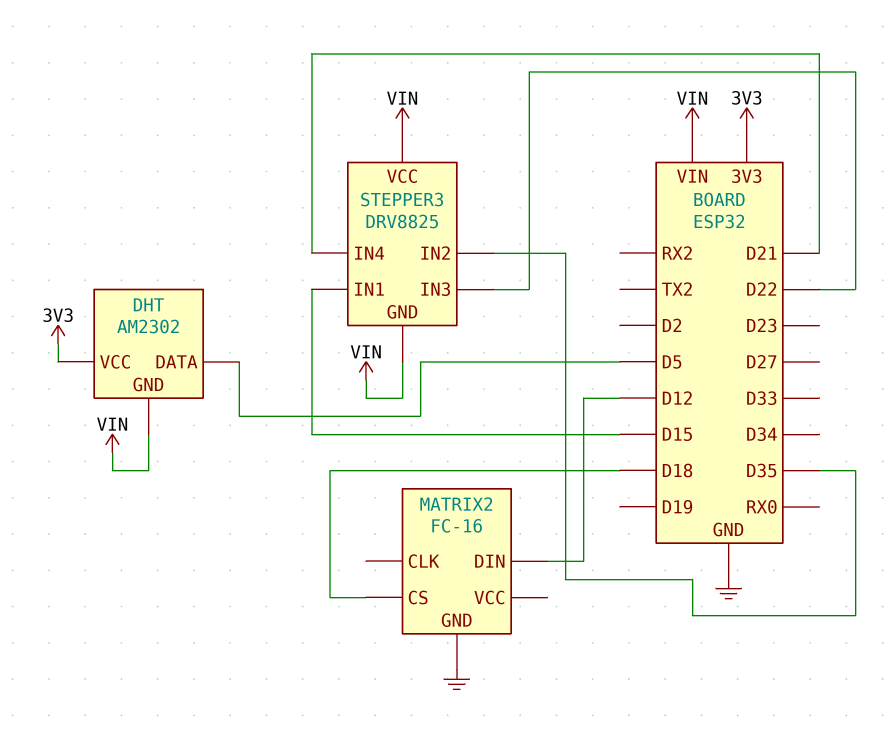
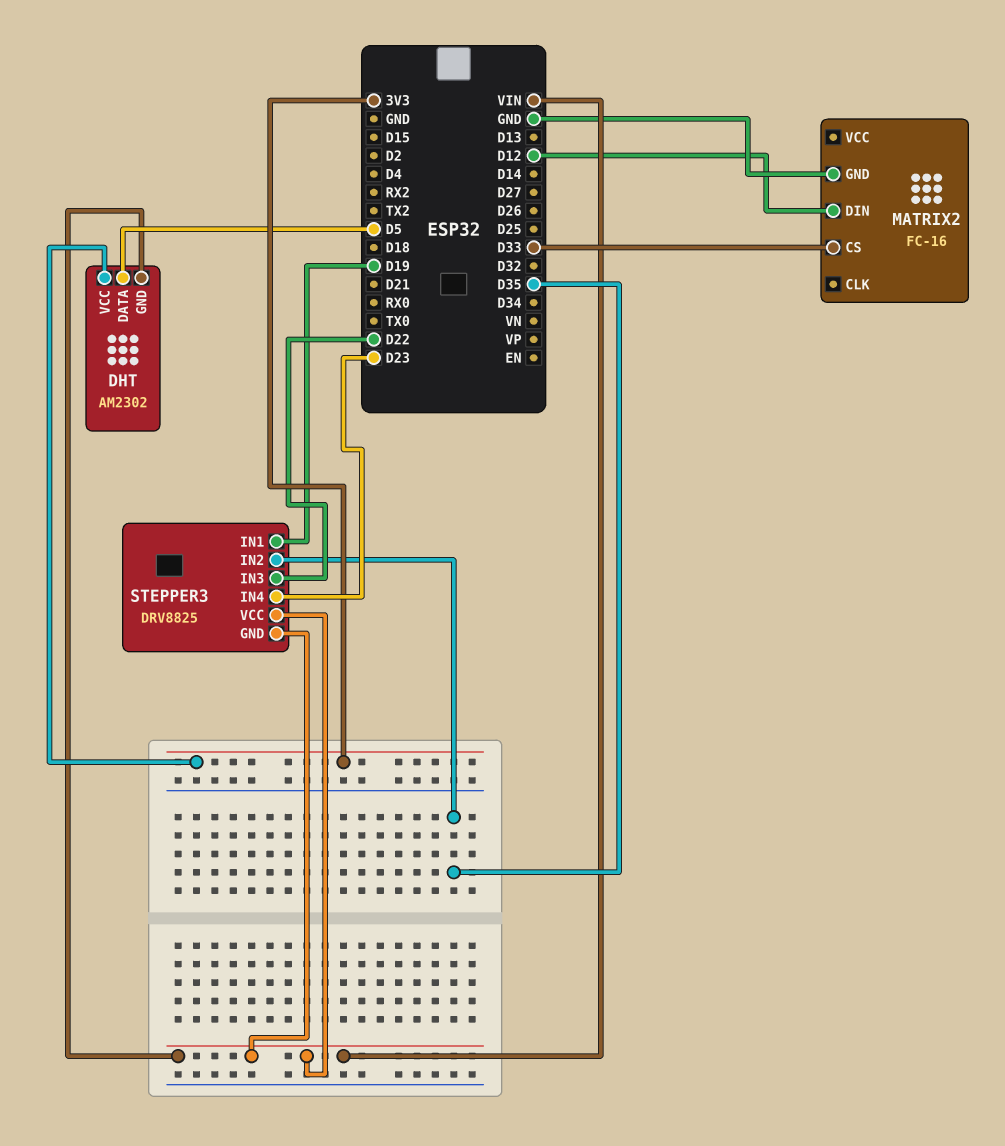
MATRIX2 pin CS: D18 -> D33
STEPPER3 pin IN1: D15 -> D19
STEPPER3 pin IN4: D21 -> D23

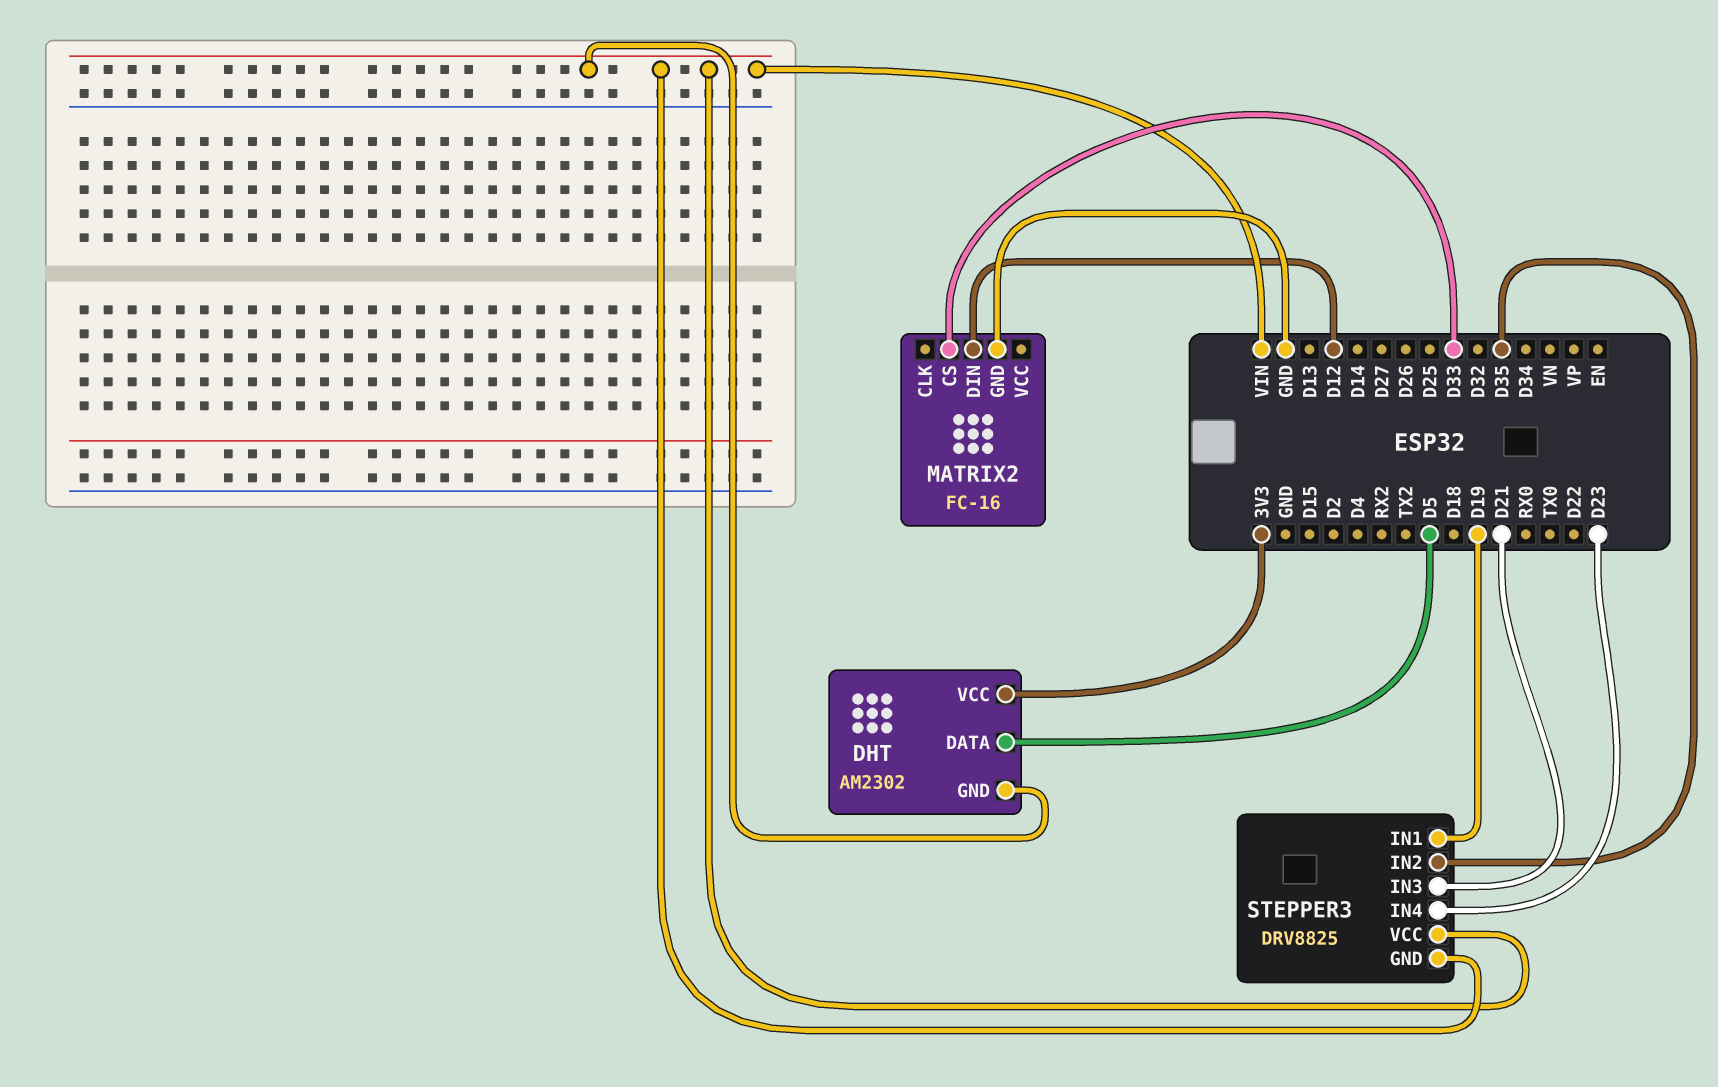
STEPPER3 pin IN3: D22 -> D21

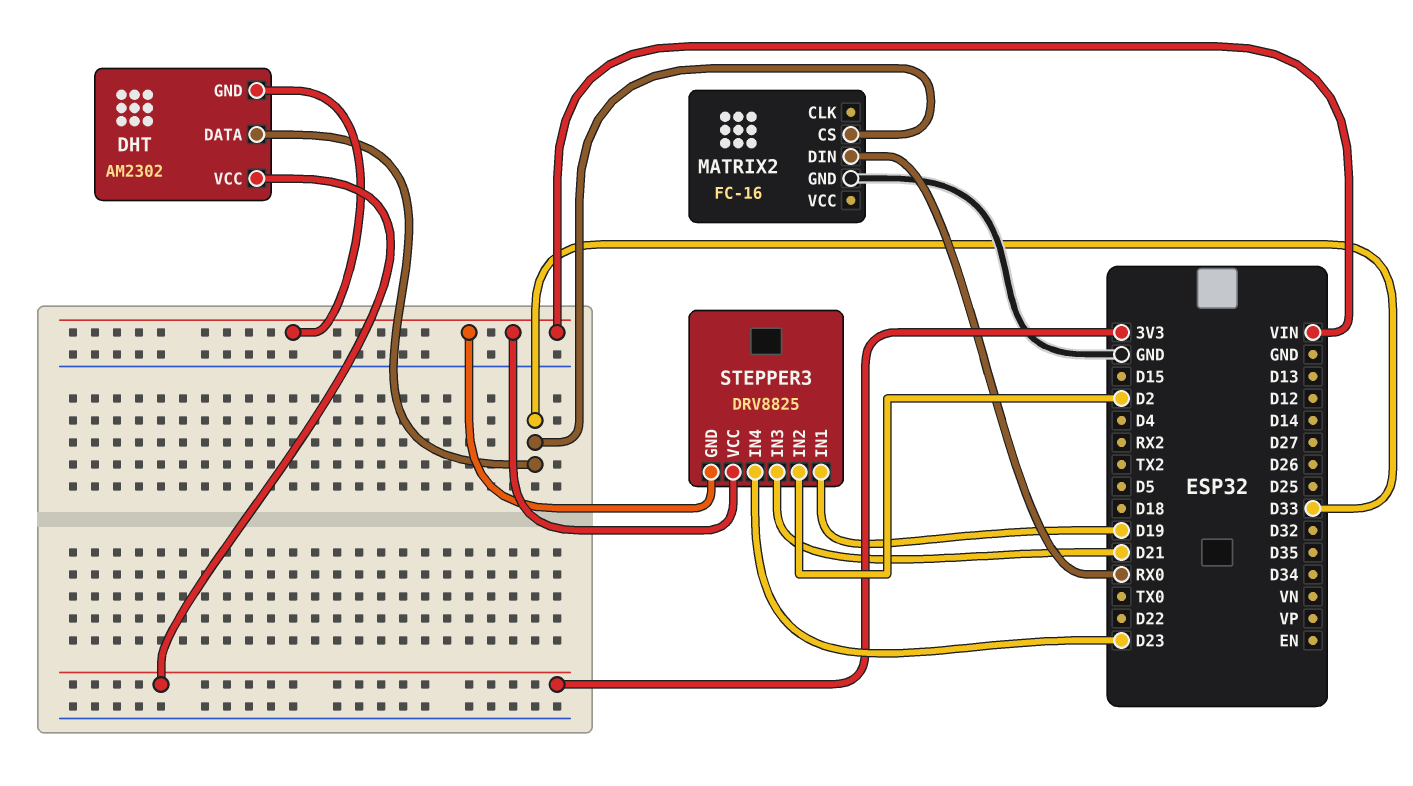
DHT pin DATA: D5 -> D33
MATRIX2 pin DIN: D12 -> RX0
STEPPER3 pin IN2: D35 -> D2

